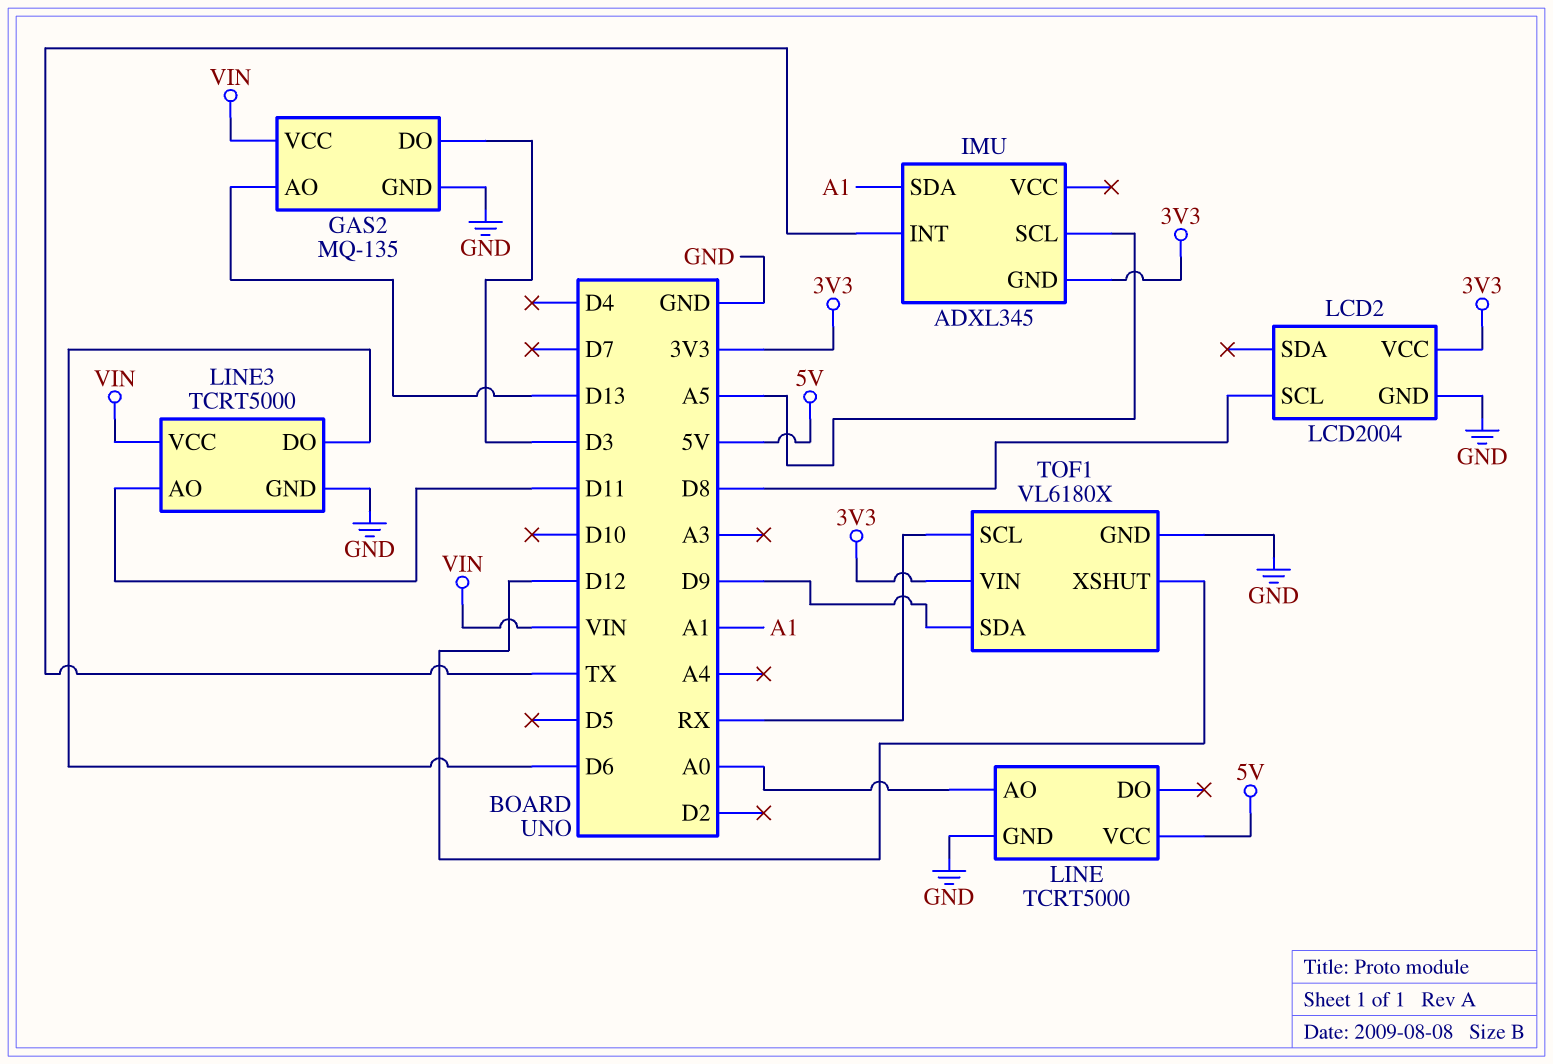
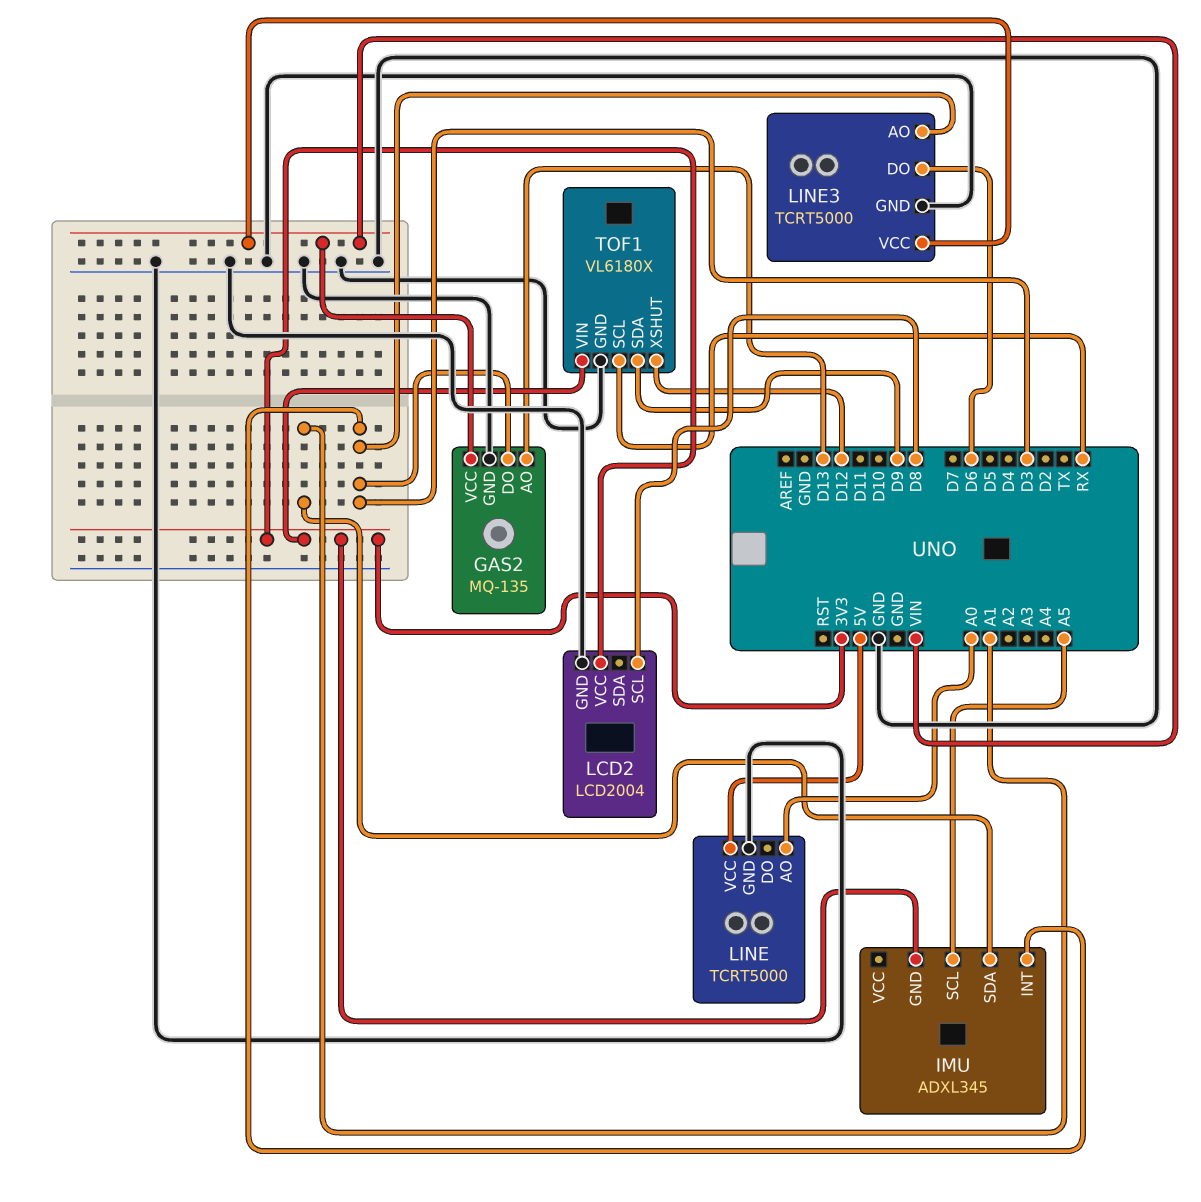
IMU pin INT: TX -> D3
LINE3 pin AO: D11 -> D3

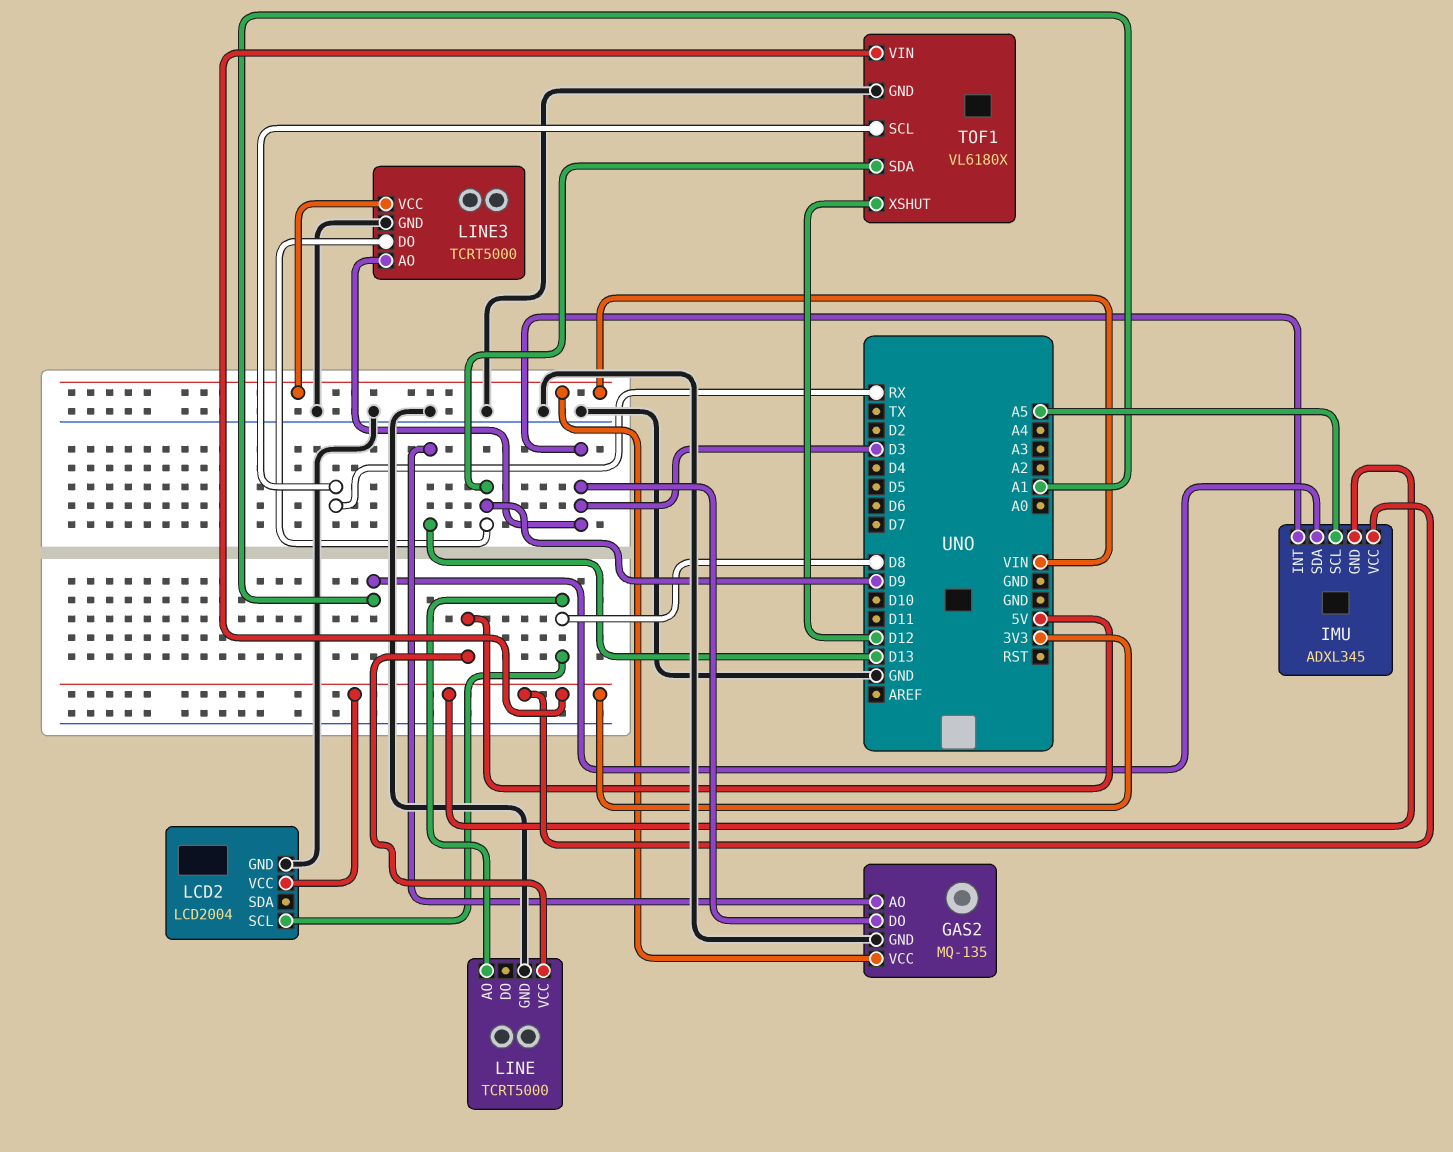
IMU pin VCC: none -> 3V3
LINE pin AO: A0 -> D8
LINE3 pin DO: D6 -> D9

